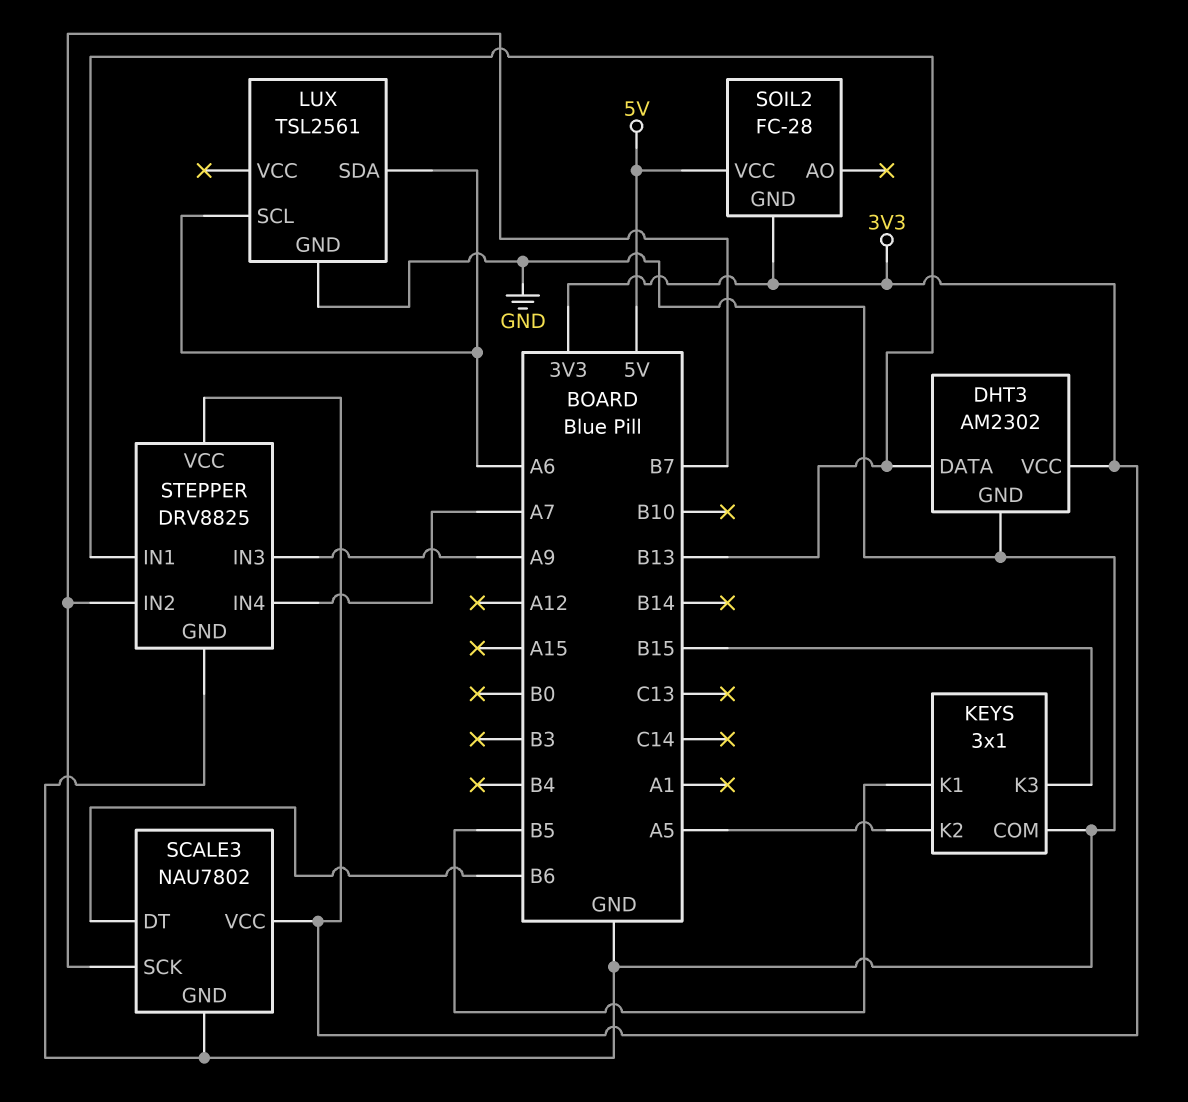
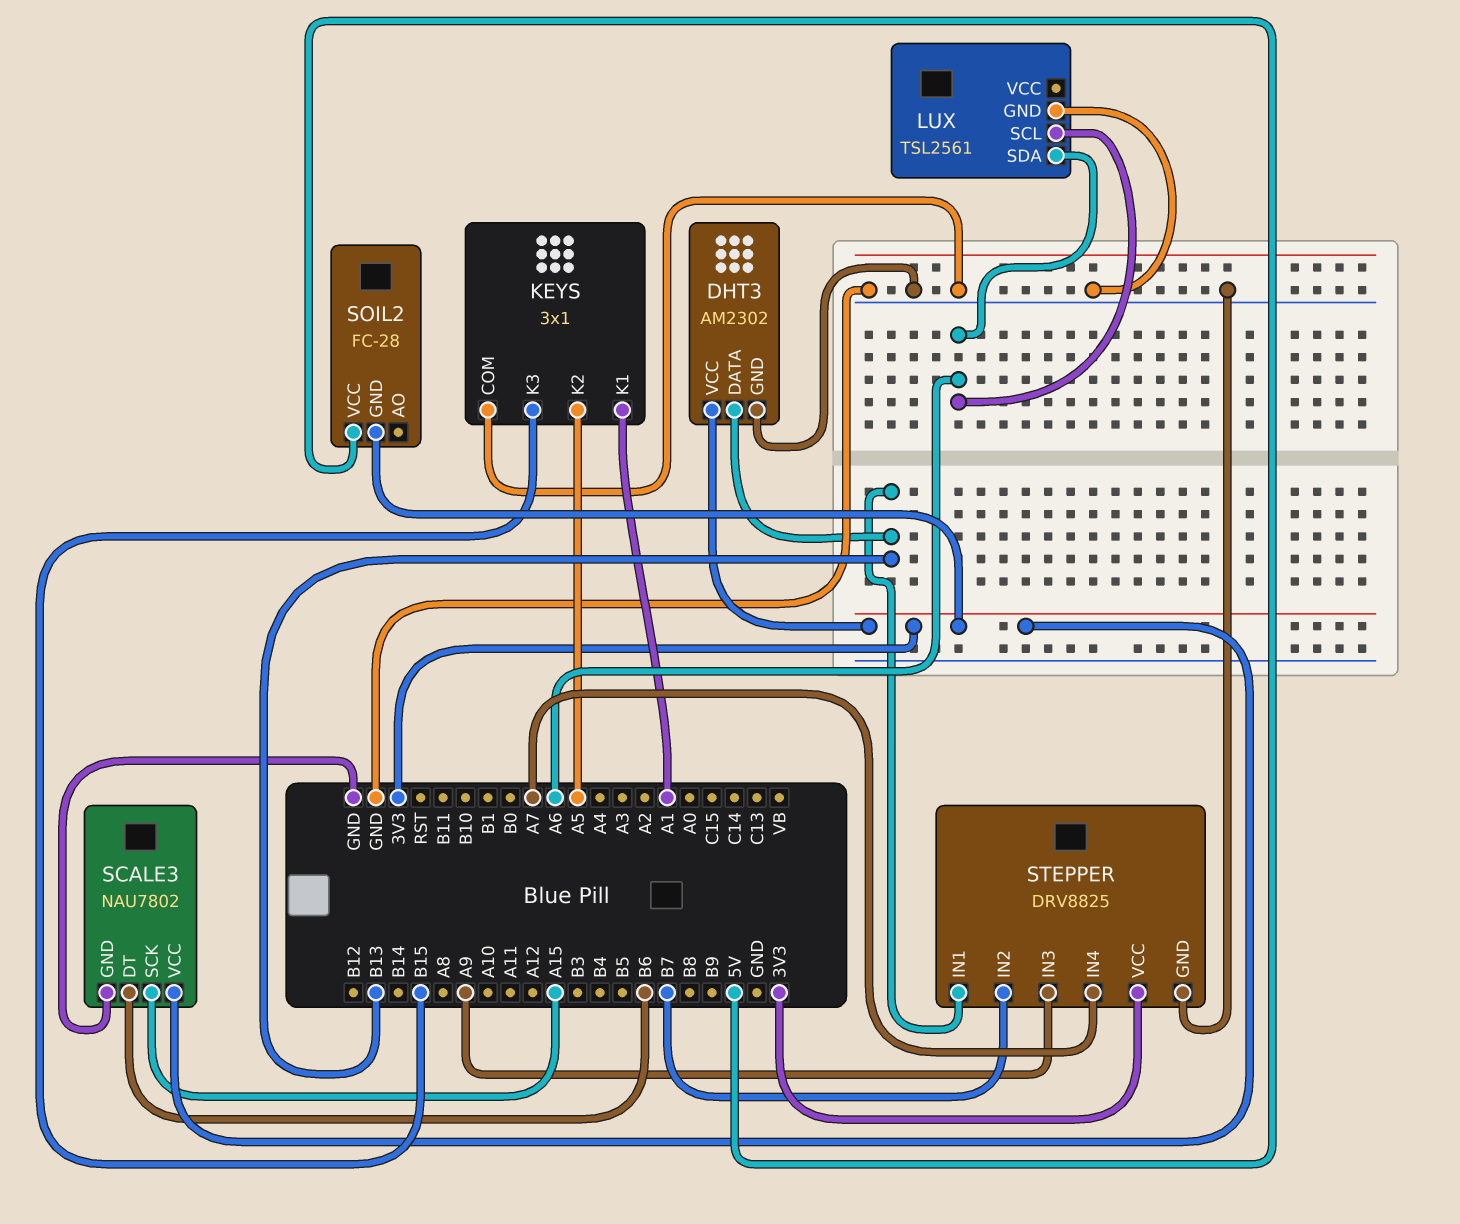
KEYS pin K1: B5 -> A1
SCALE3 pin SCK: B7 -> A15

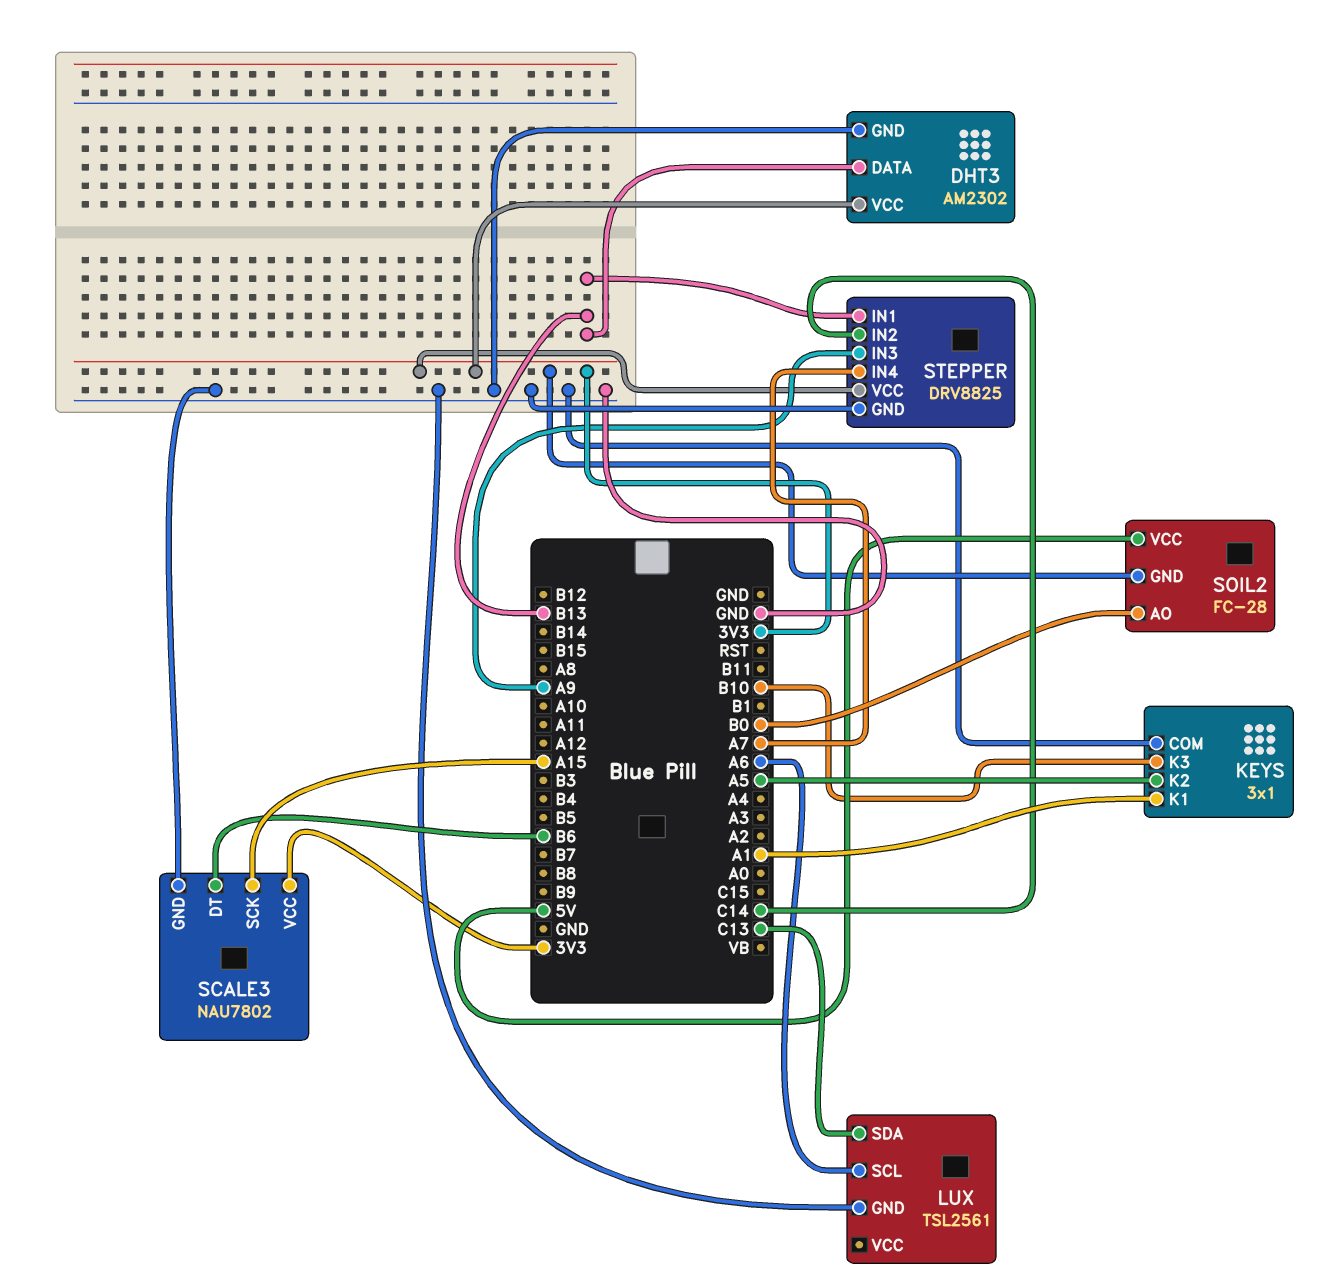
KEYS pin K3: B15 -> B10
LUX pin SDA: A6 -> C13
SOIL2 pin AO: none -> B0
STEPPER pin IN2: B7 -> C14

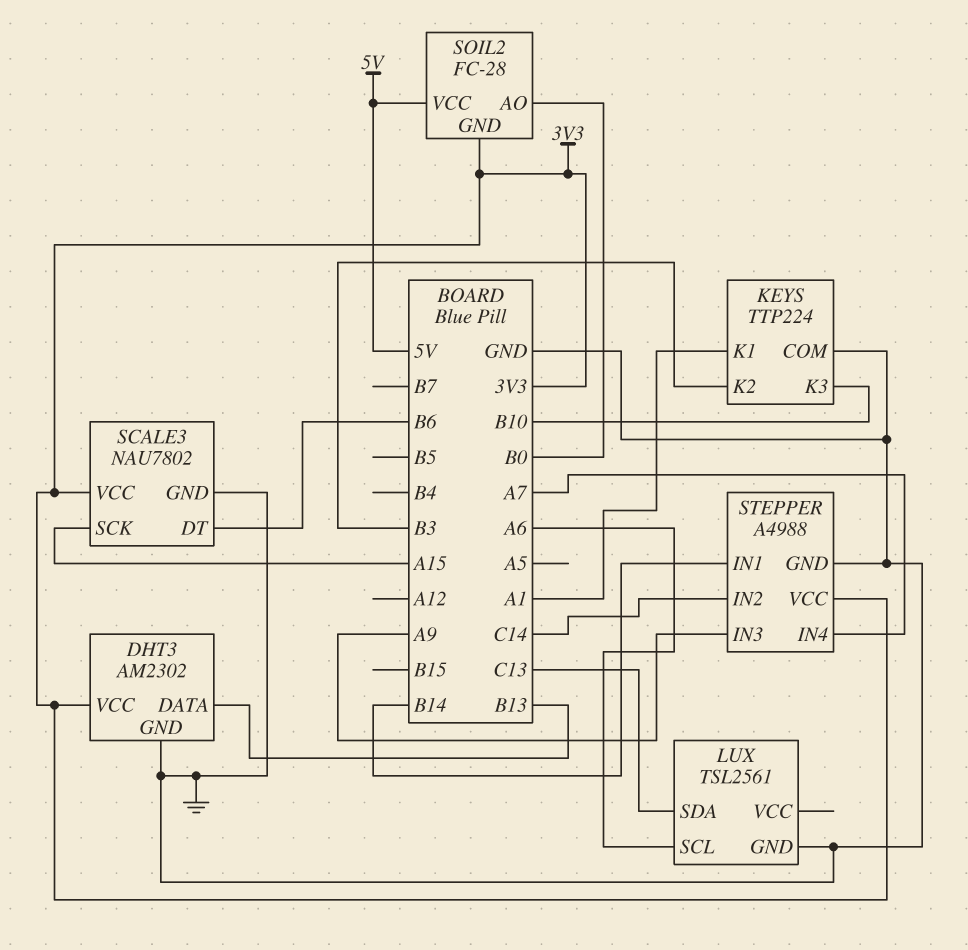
KEYS: 3x1 -> TTP224
KEYS pin K2: A5 -> B3
STEPPER: DRV8825 -> A4988
STEPPER pin IN1: B13 -> B14

